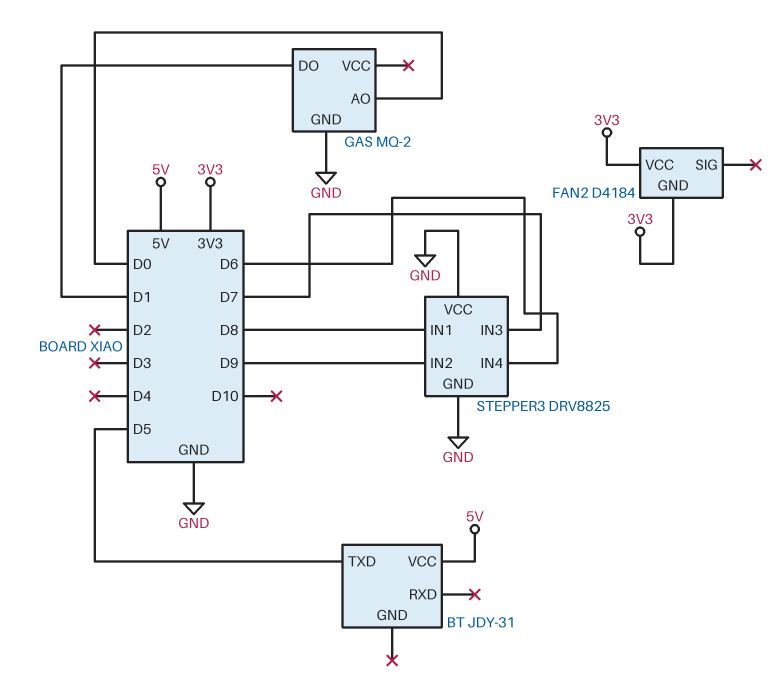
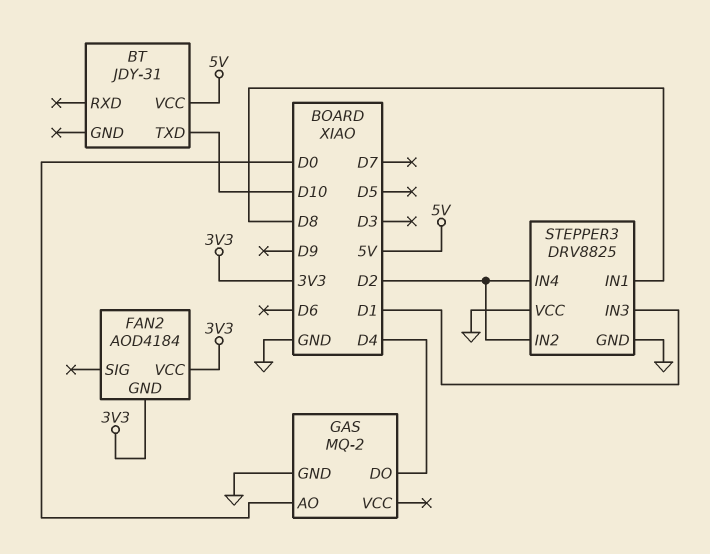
BT pin TXD: D5 -> D10
FAN2: D4184 -> AOD4184
GAS pin DO: D1 -> D4
STEPPER3 pin IN2: D9 -> D2
STEPPER3 pin IN3: D7 -> D1
STEPPER3 pin IN4: D6 -> D2

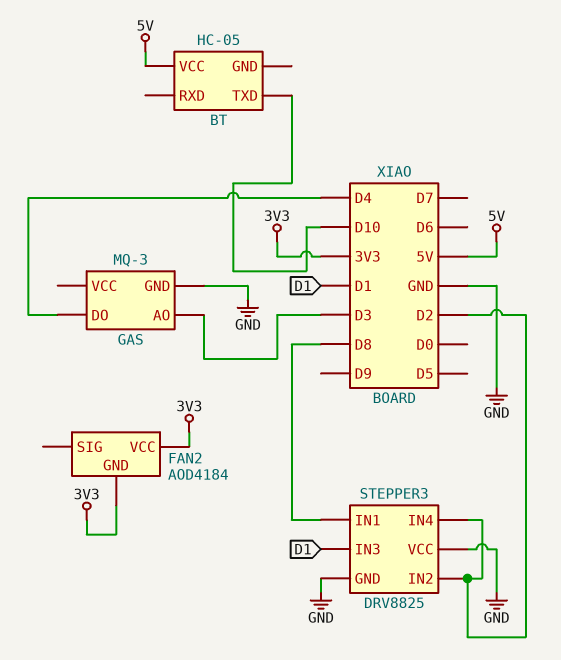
BT: JDY-31 -> HC-05
GAS: MQ-2 -> MQ-3
GAS pin AO: D0 -> D3

